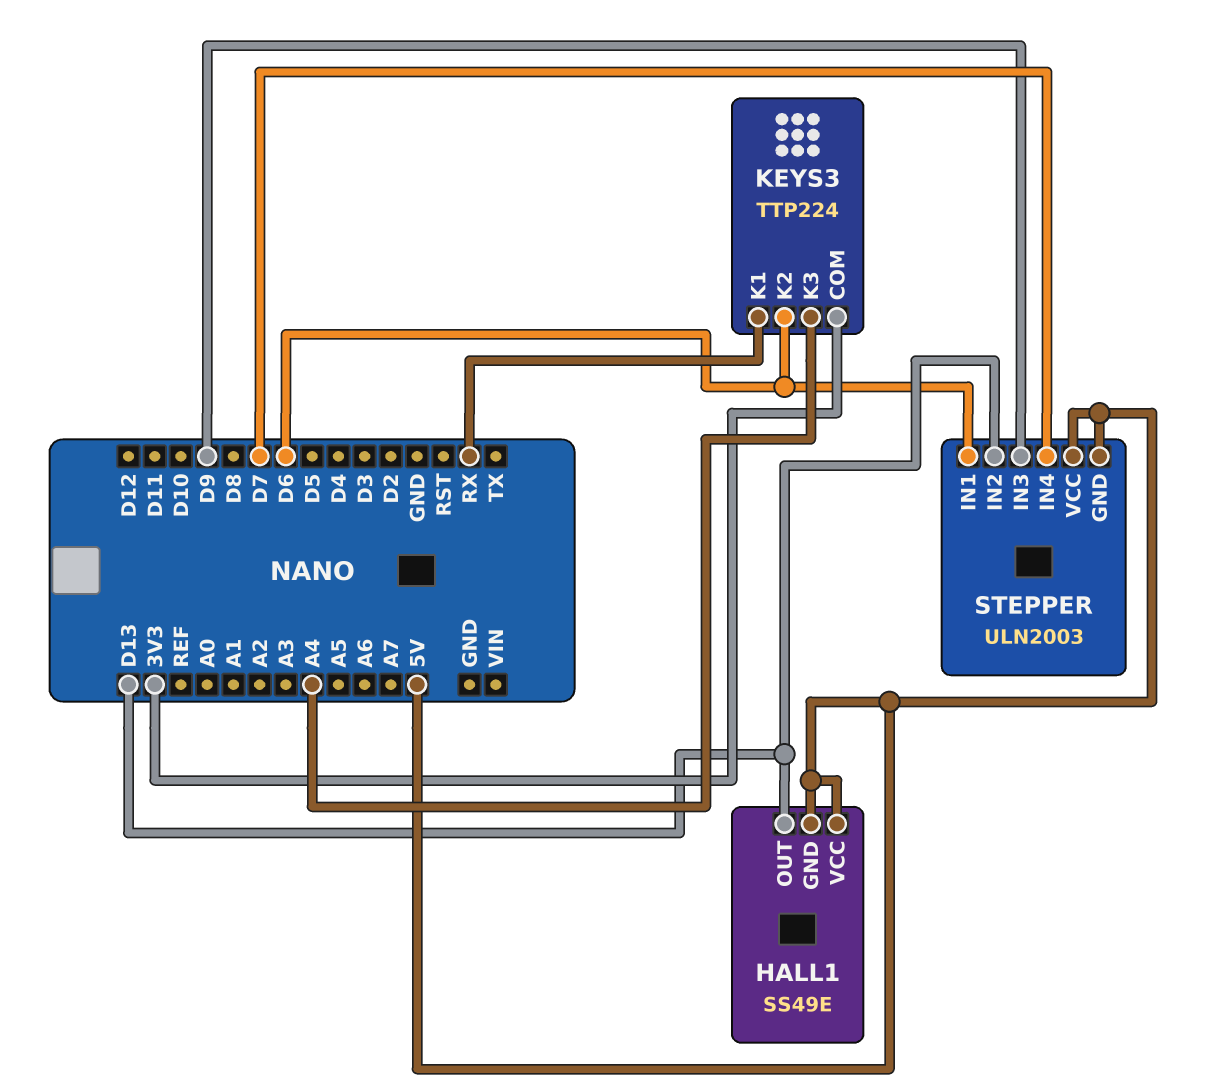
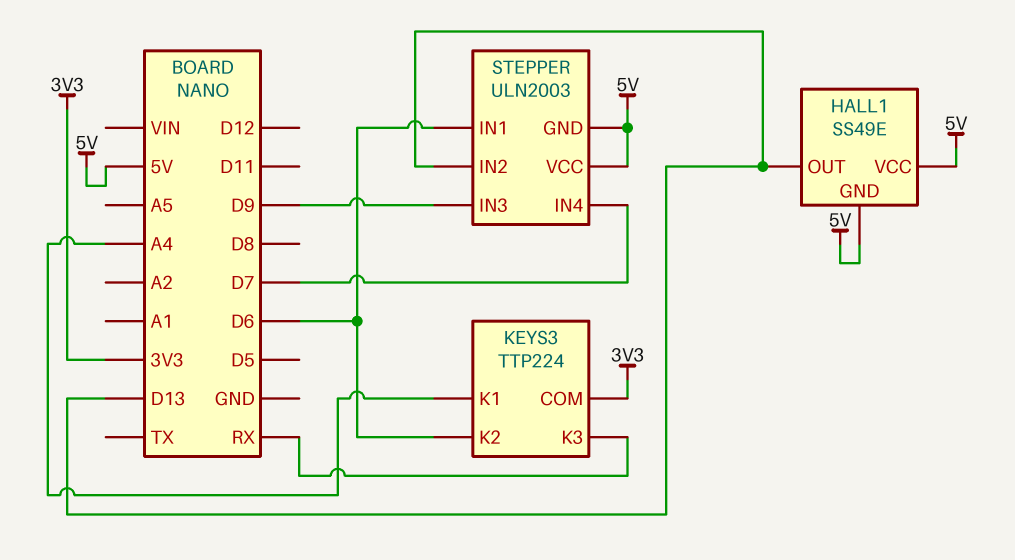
KEYS3 pin K1: RX -> A4
KEYS3 pin K3: A4 -> RX

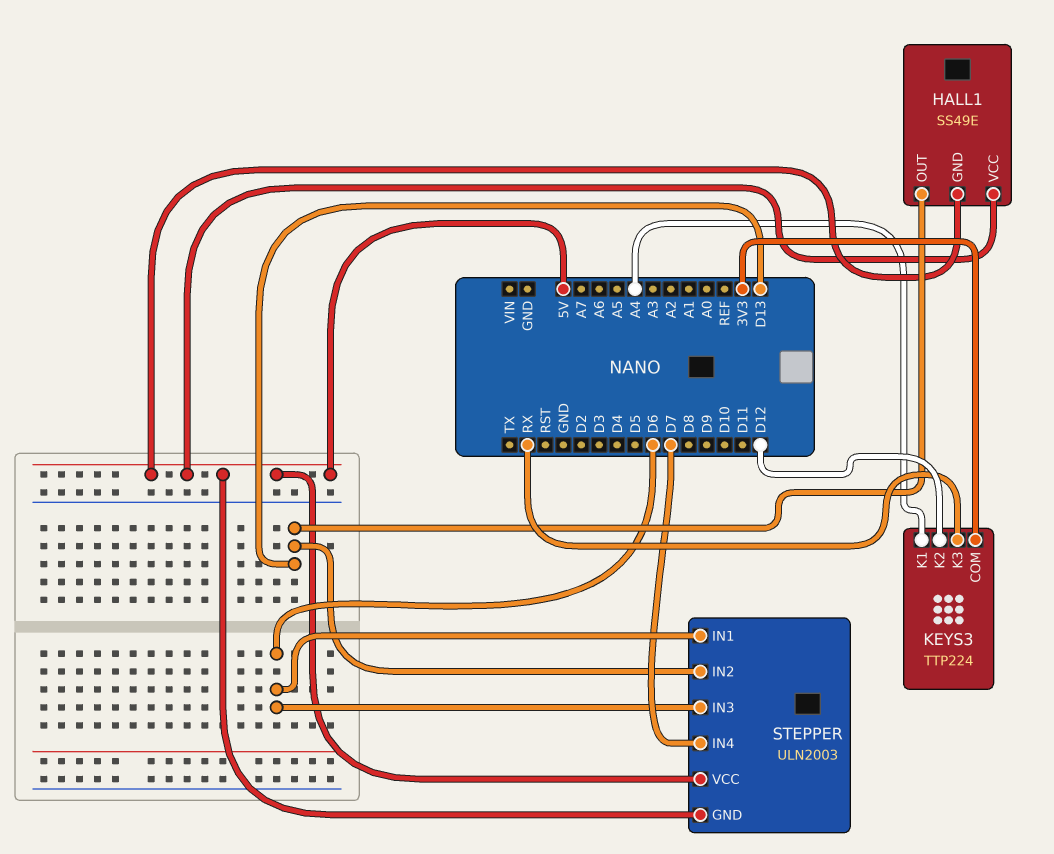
KEYS3 pin K2: D6 -> D12
STEPPER pin IN3: D9 -> D6

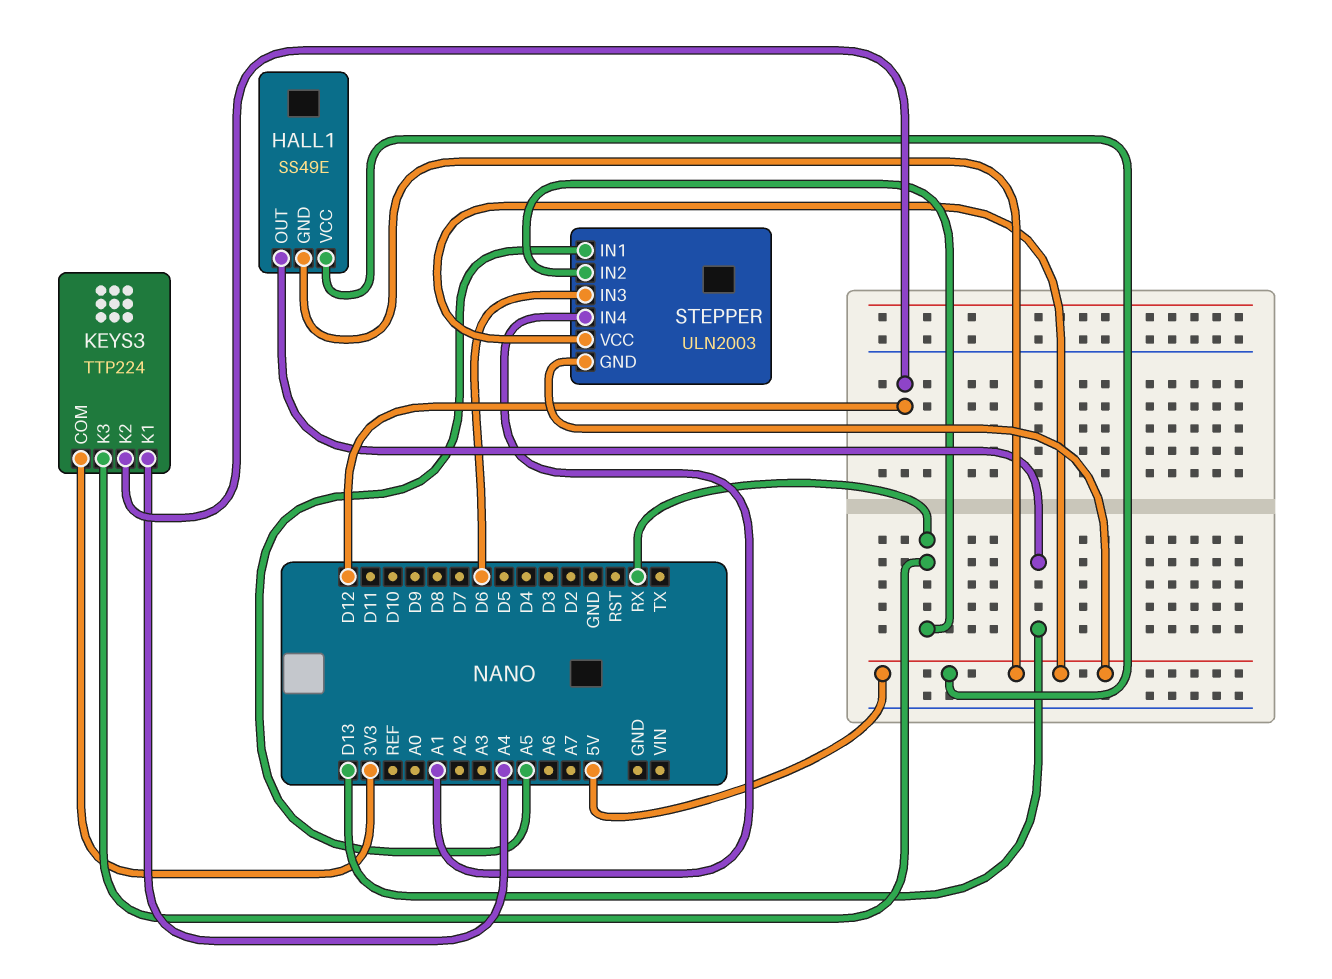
STEPPER pin IN1: D6 -> A5
STEPPER pin IN2: D13 -> RX
STEPPER pin IN4: D7 -> A1

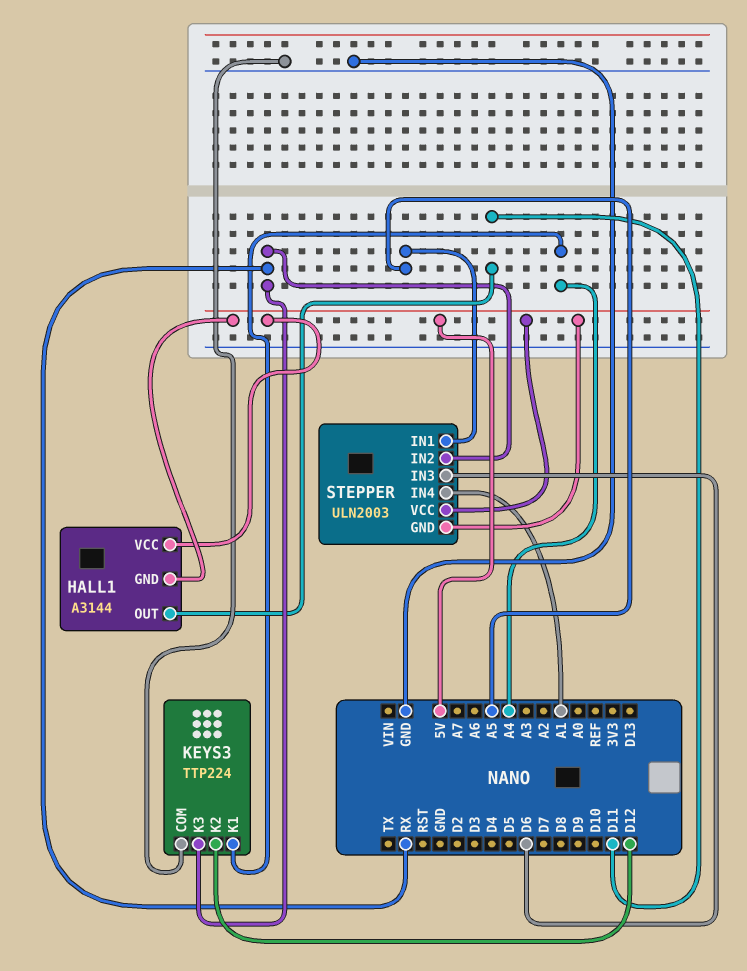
HALL1: SS49E -> A3144
HALL1 pin OUT: D13 -> D11
KEYS3 pin COM: 3V3 -> GND

